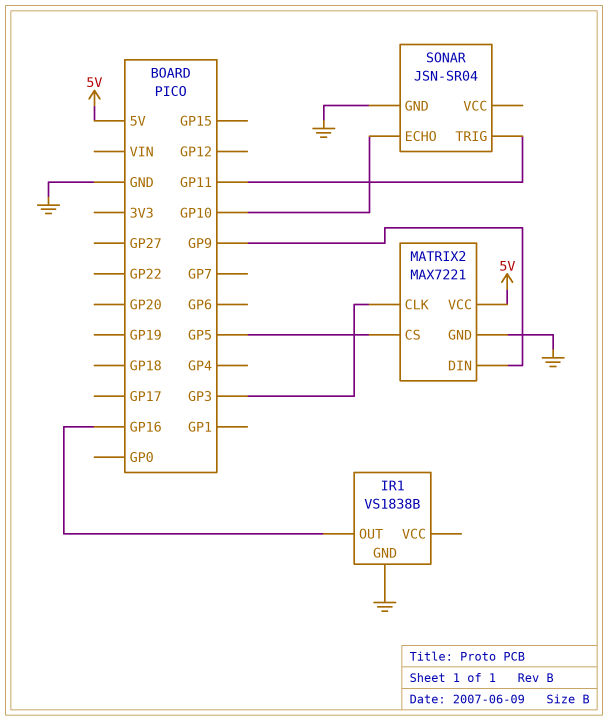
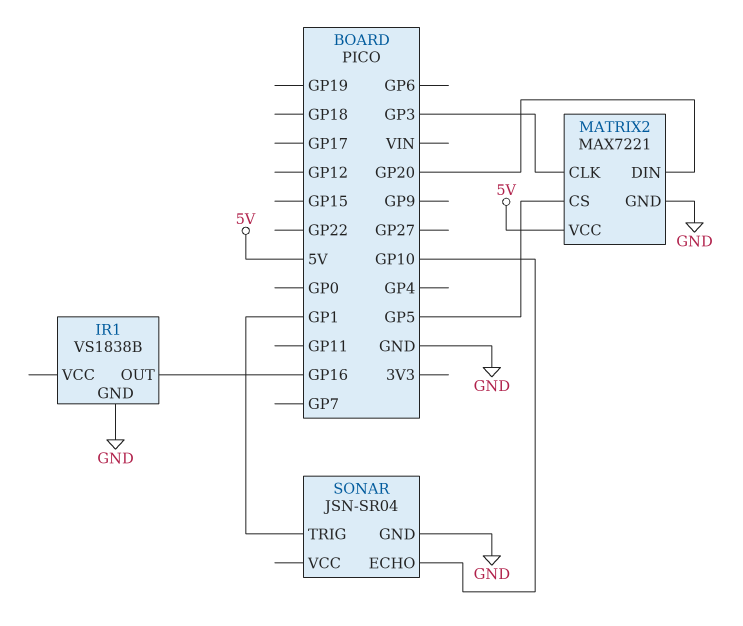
MATRIX2 pin DIN: GP9 -> GP20
SONAR pin TRIG: GP11 -> GP1

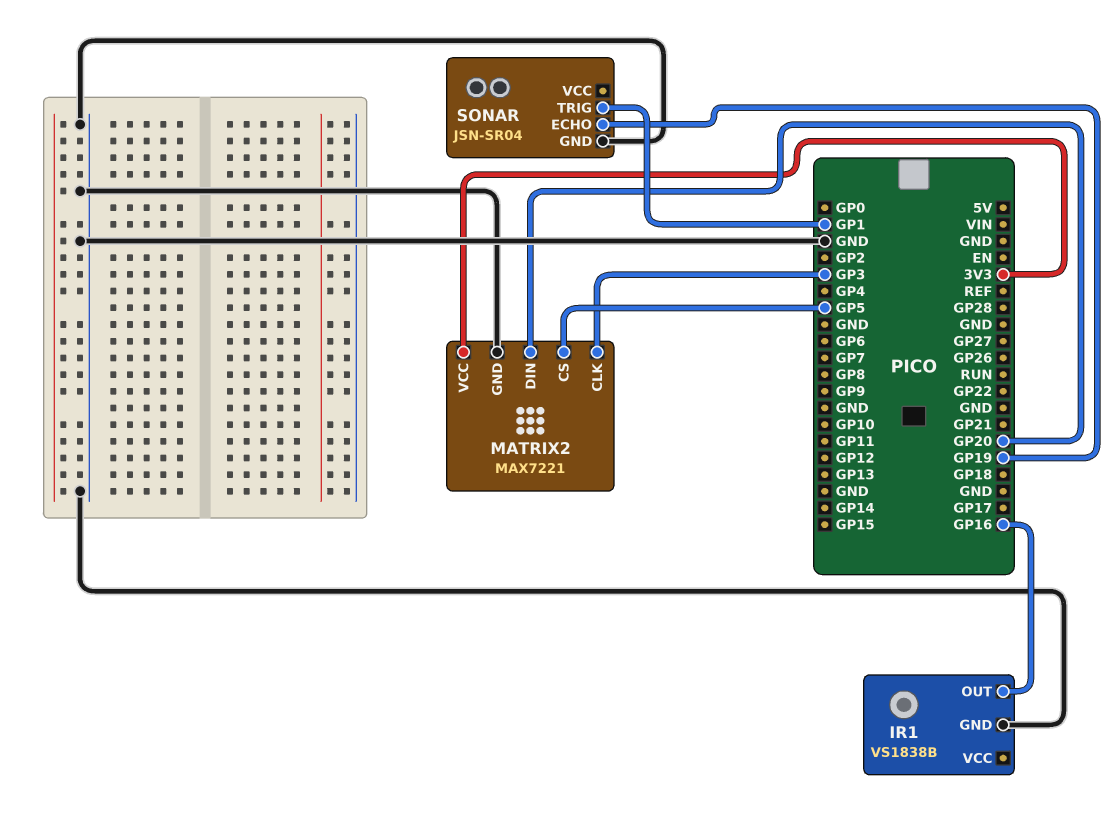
MATRIX2 pin VCC: 5V -> 3V3
SONAR pin ECHO: GP10 -> GP19

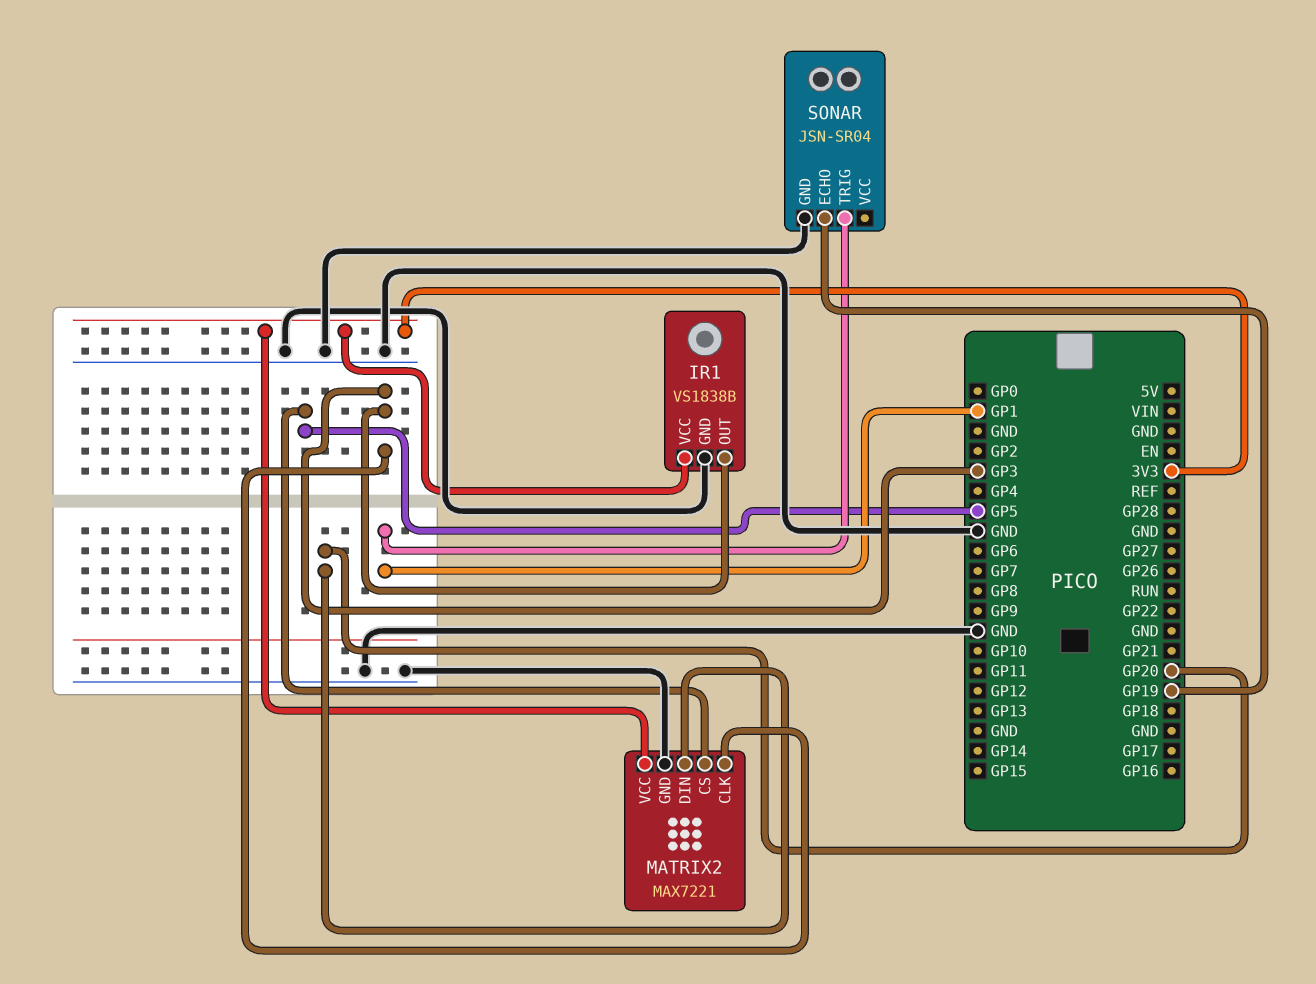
IR1 pin OUT: GP16 -> GP3
IR1 pin VCC: none -> 3V3

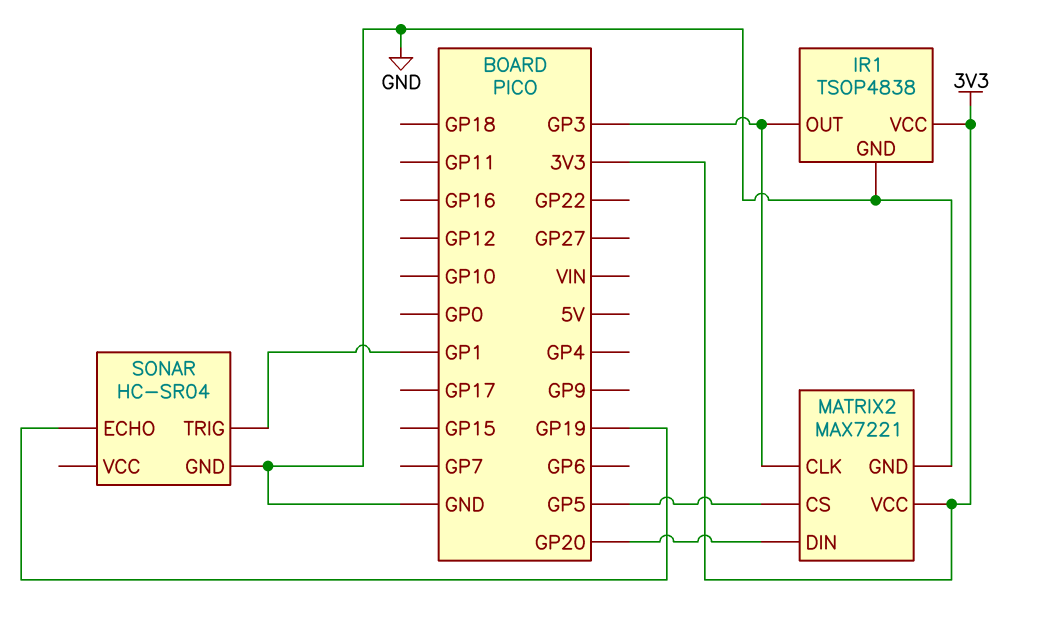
IR1: VS1838B -> TSOP4838
SONAR: JSN-SR04 -> HC-SR04

